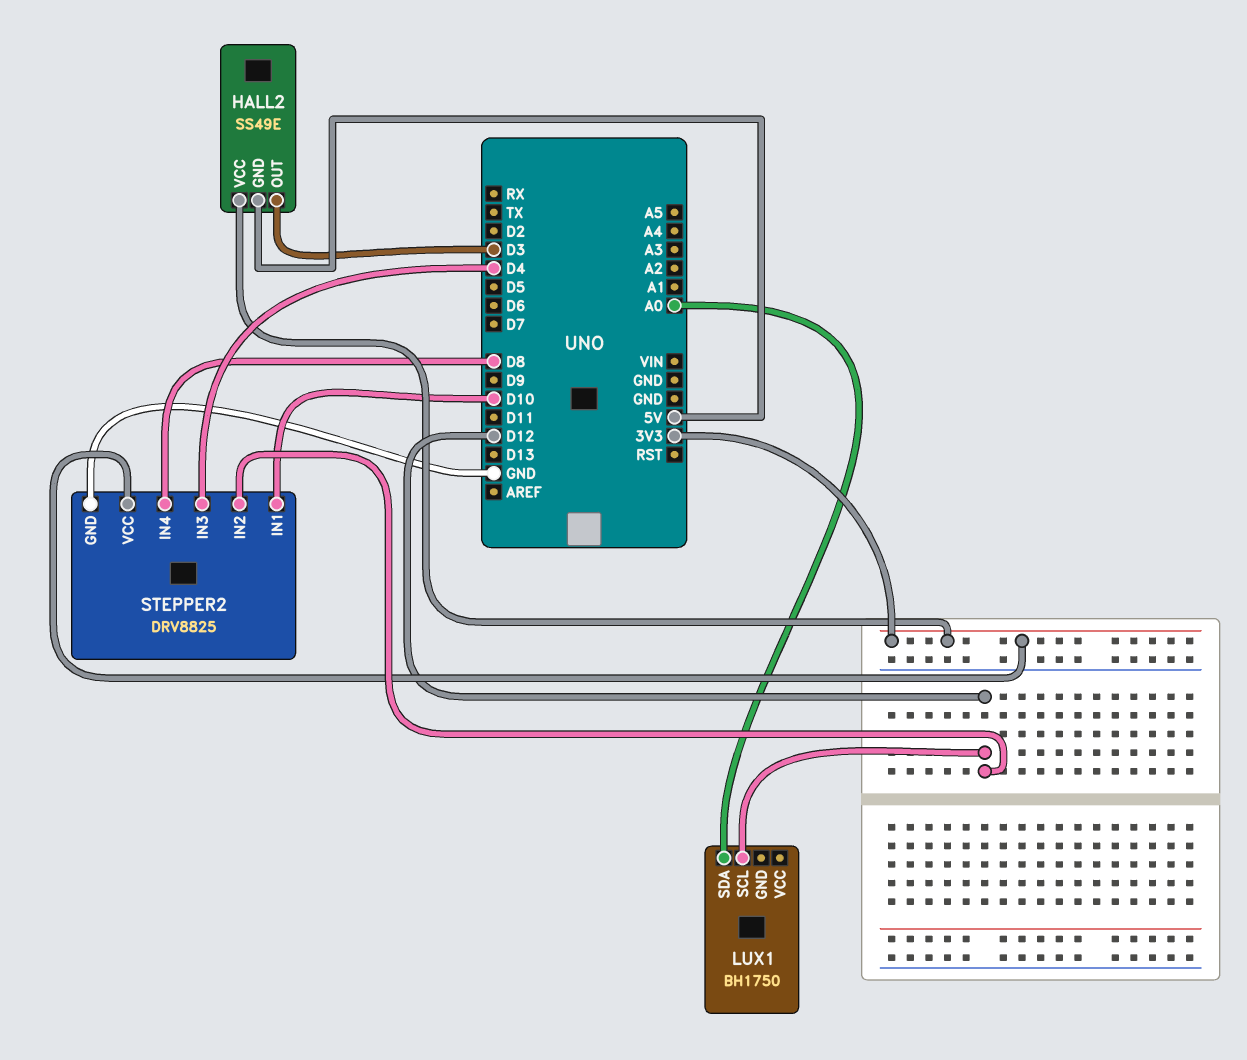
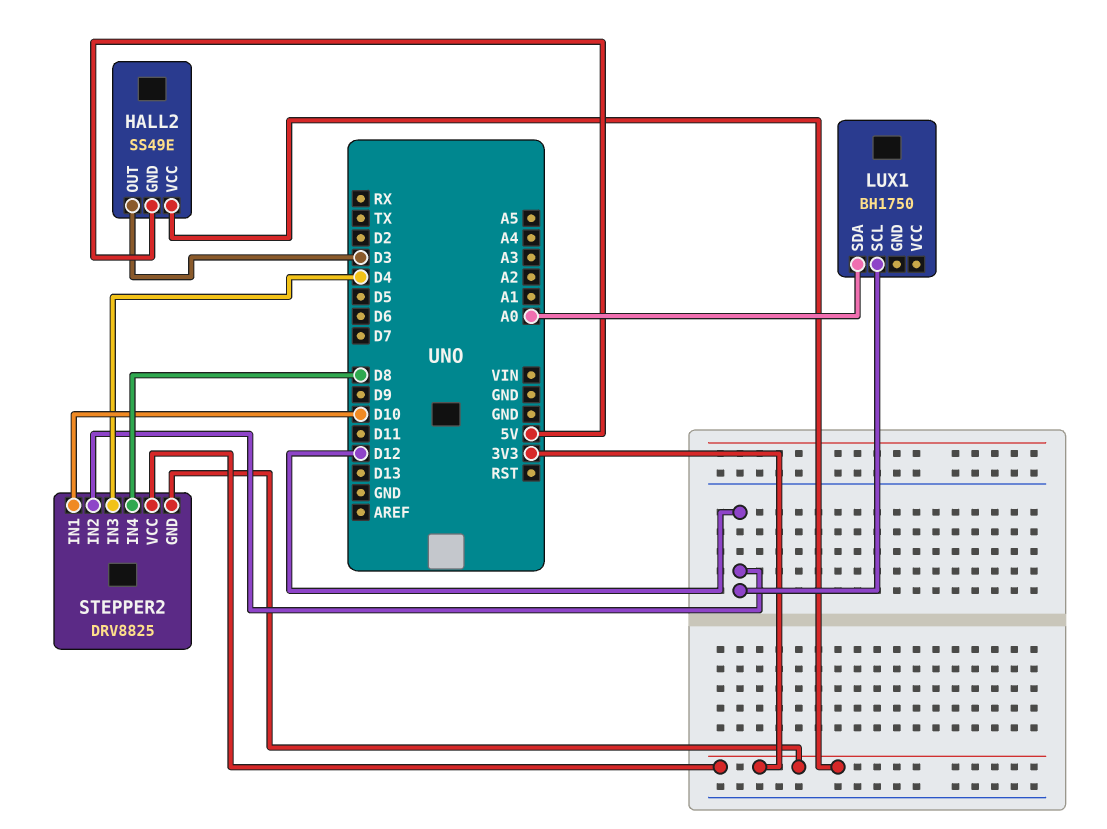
STEPPER2 pin GND: GND -> 3V3

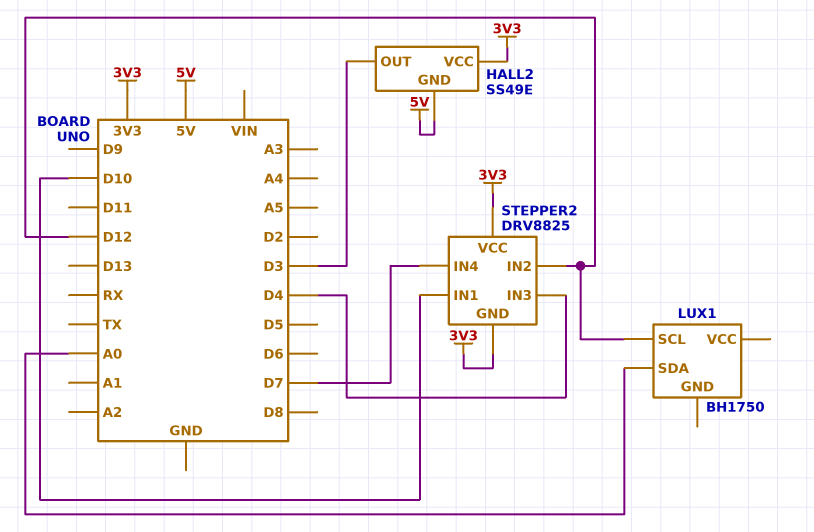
STEPPER2 pin IN4: D8 -> D7

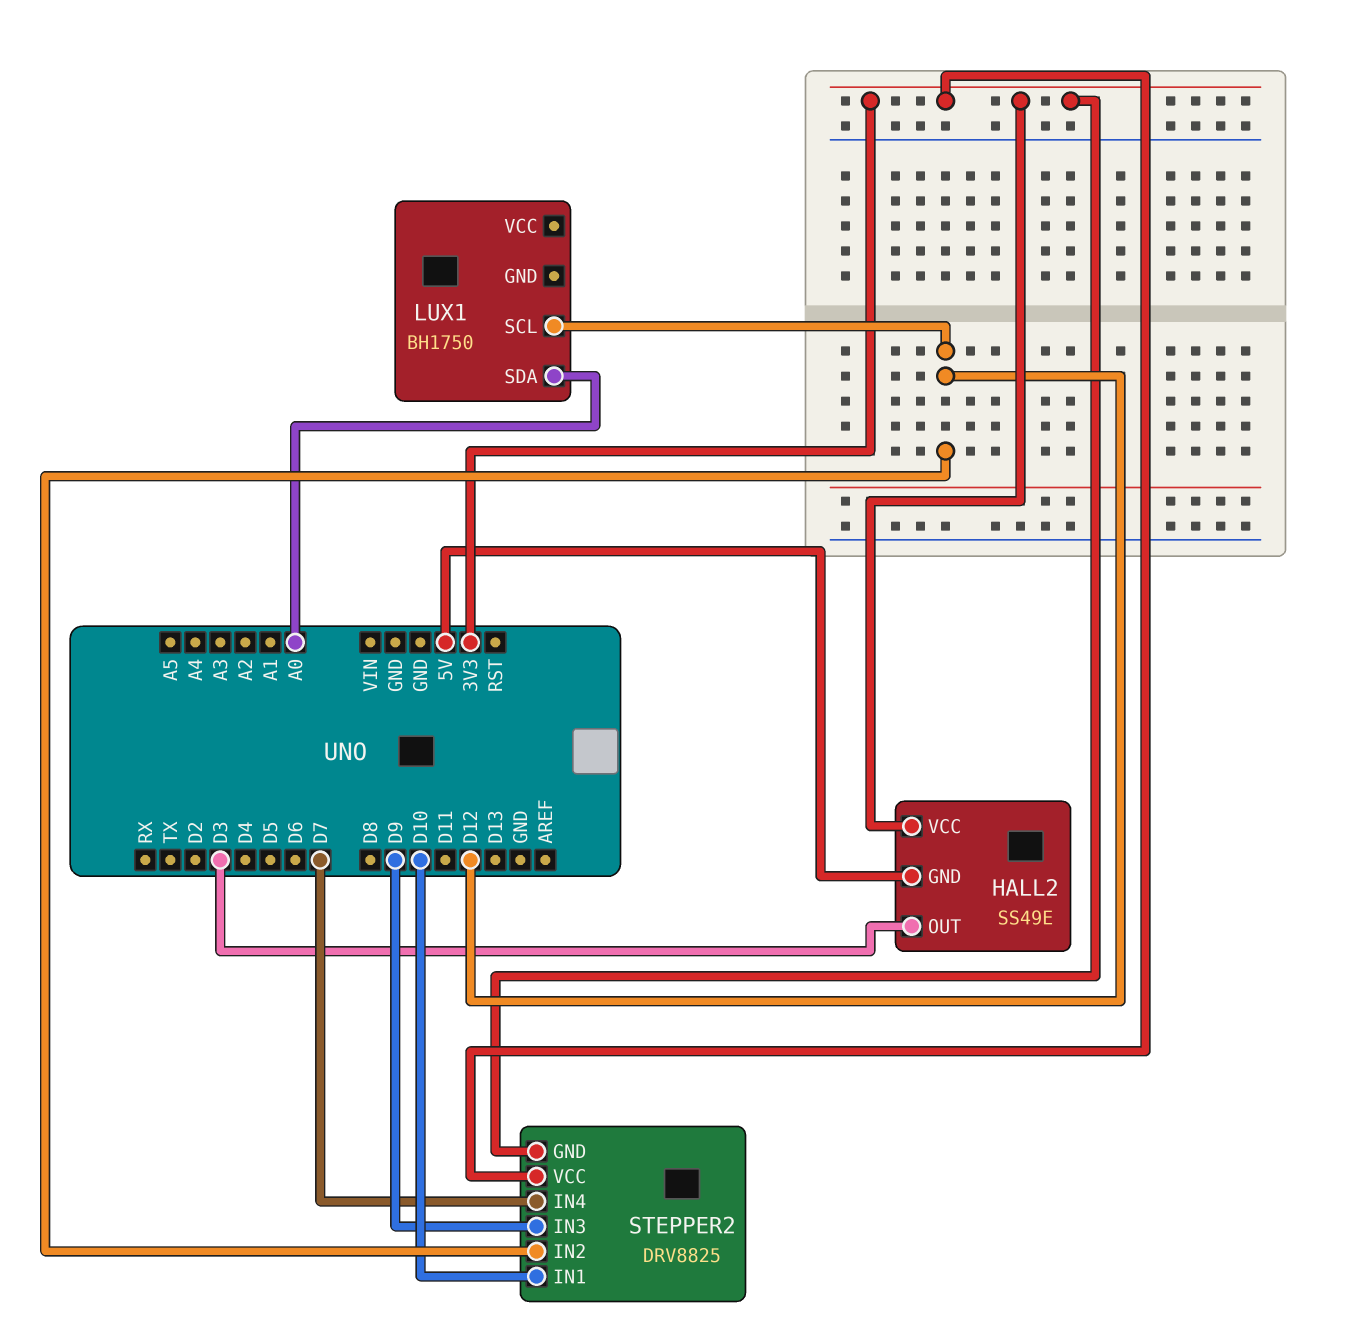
STEPPER2 pin IN3: D4 -> D9

